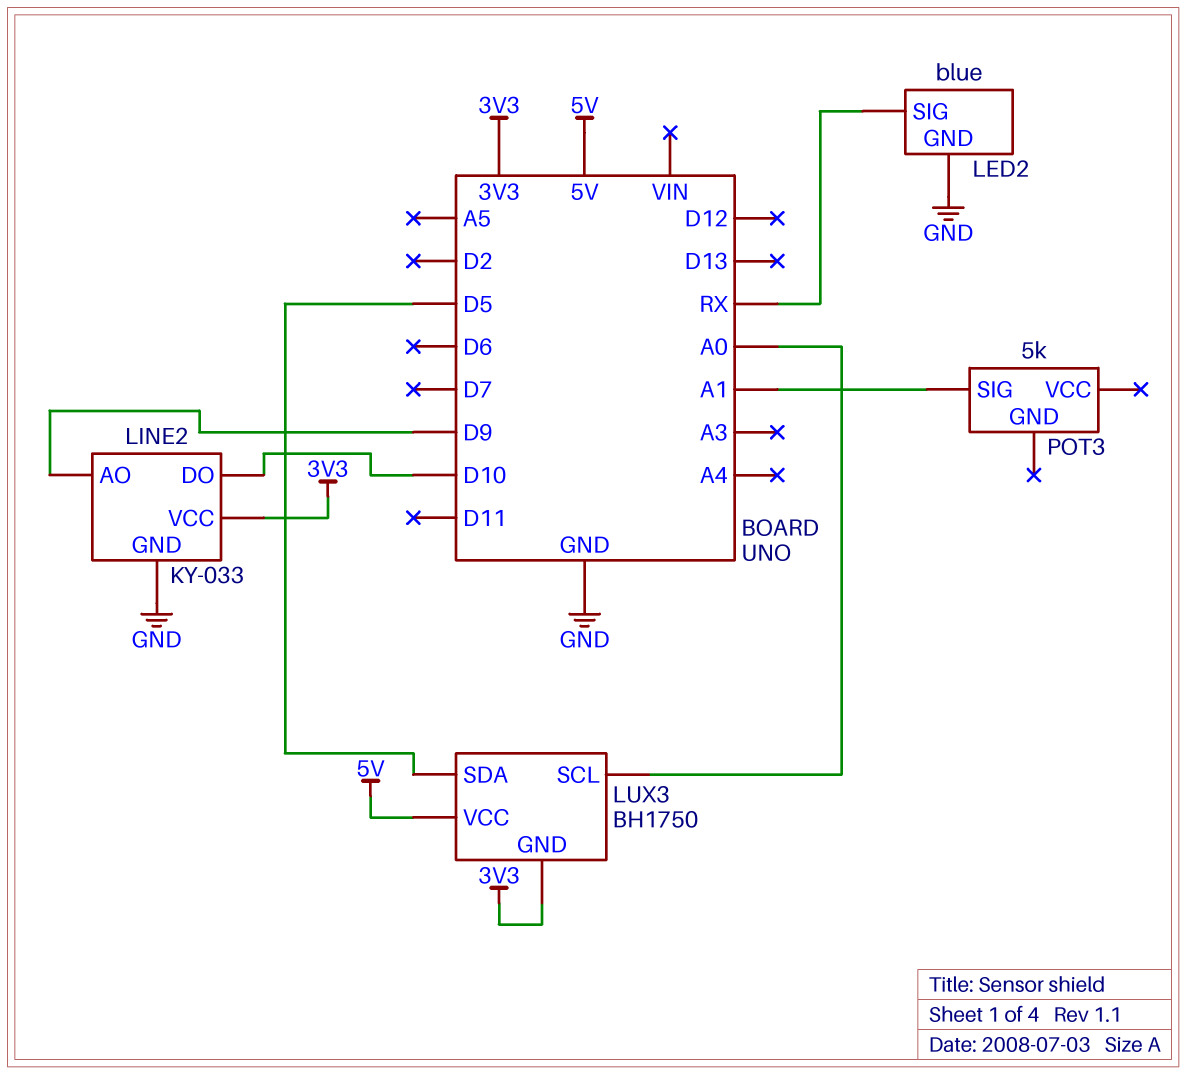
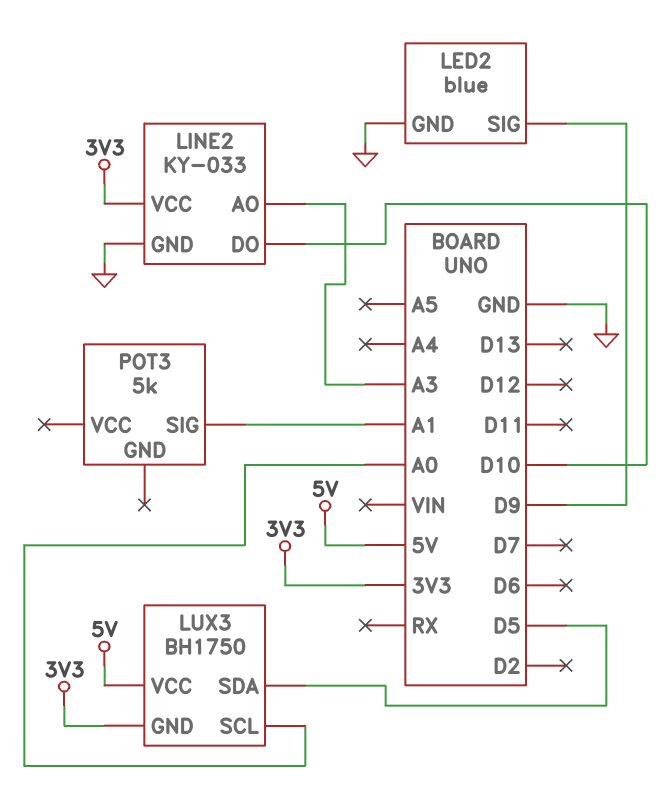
LED2 pin SIG: RX -> D9
LINE2 pin AO: D9 -> A3

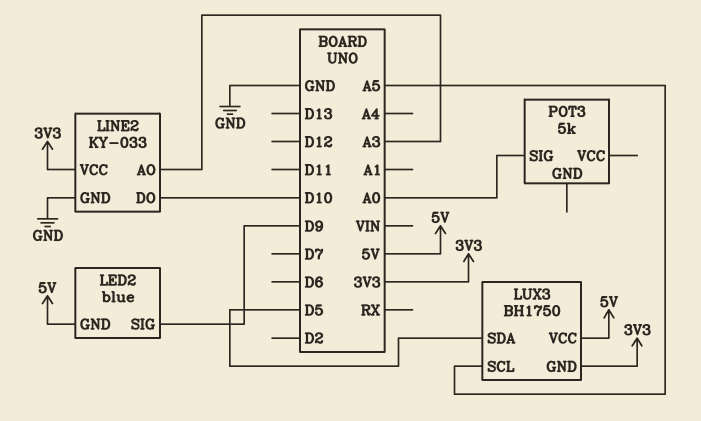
LED2 pin GND: GND -> 5V
LUX3 pin SCL: A0 -> A5
POT3 pin SIG: A1 -> A0

